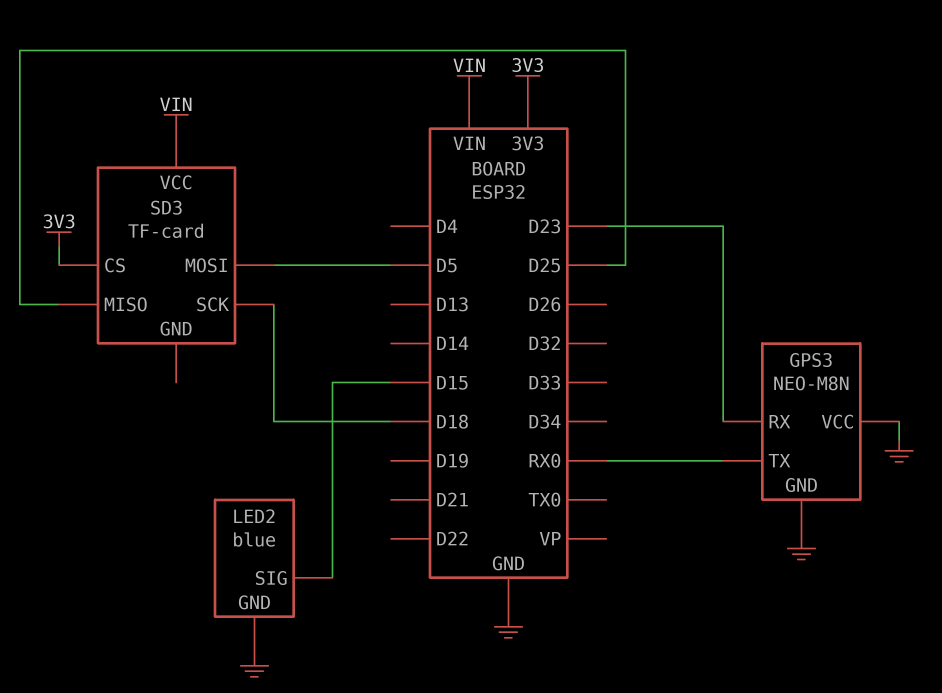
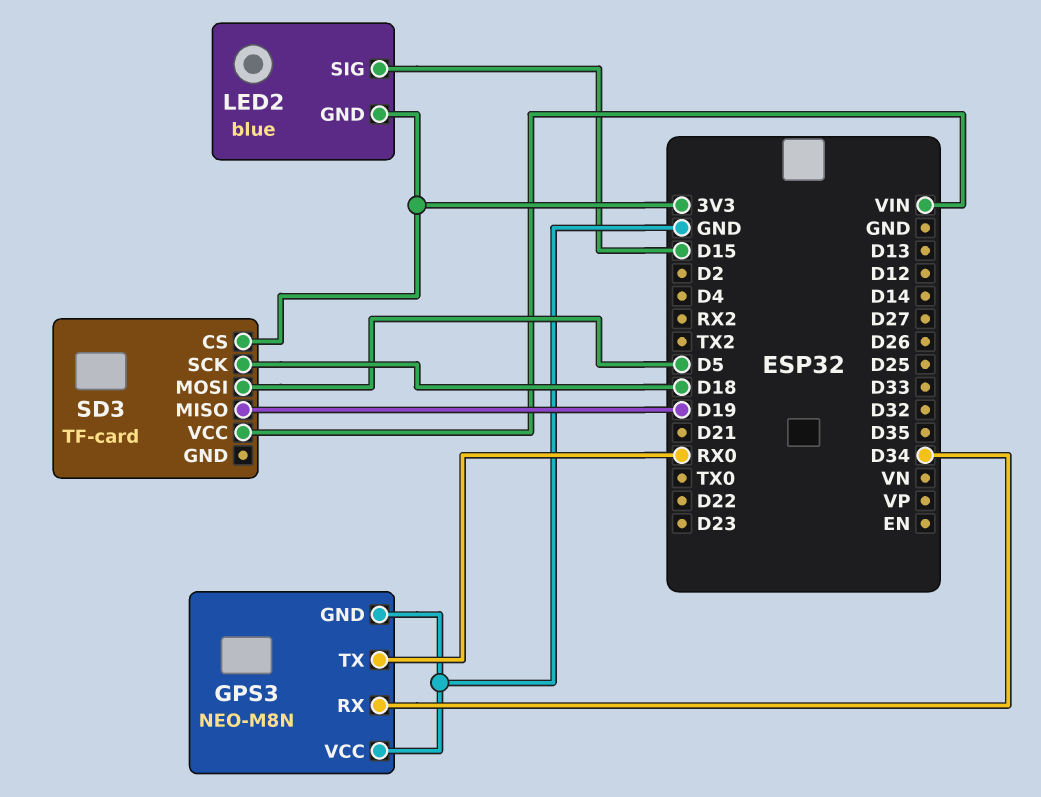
GPS3 pin RX: D23 -> D34
LED2 pin GND: GND -> 3V3
SD3 pin MISO: D25 -> D19

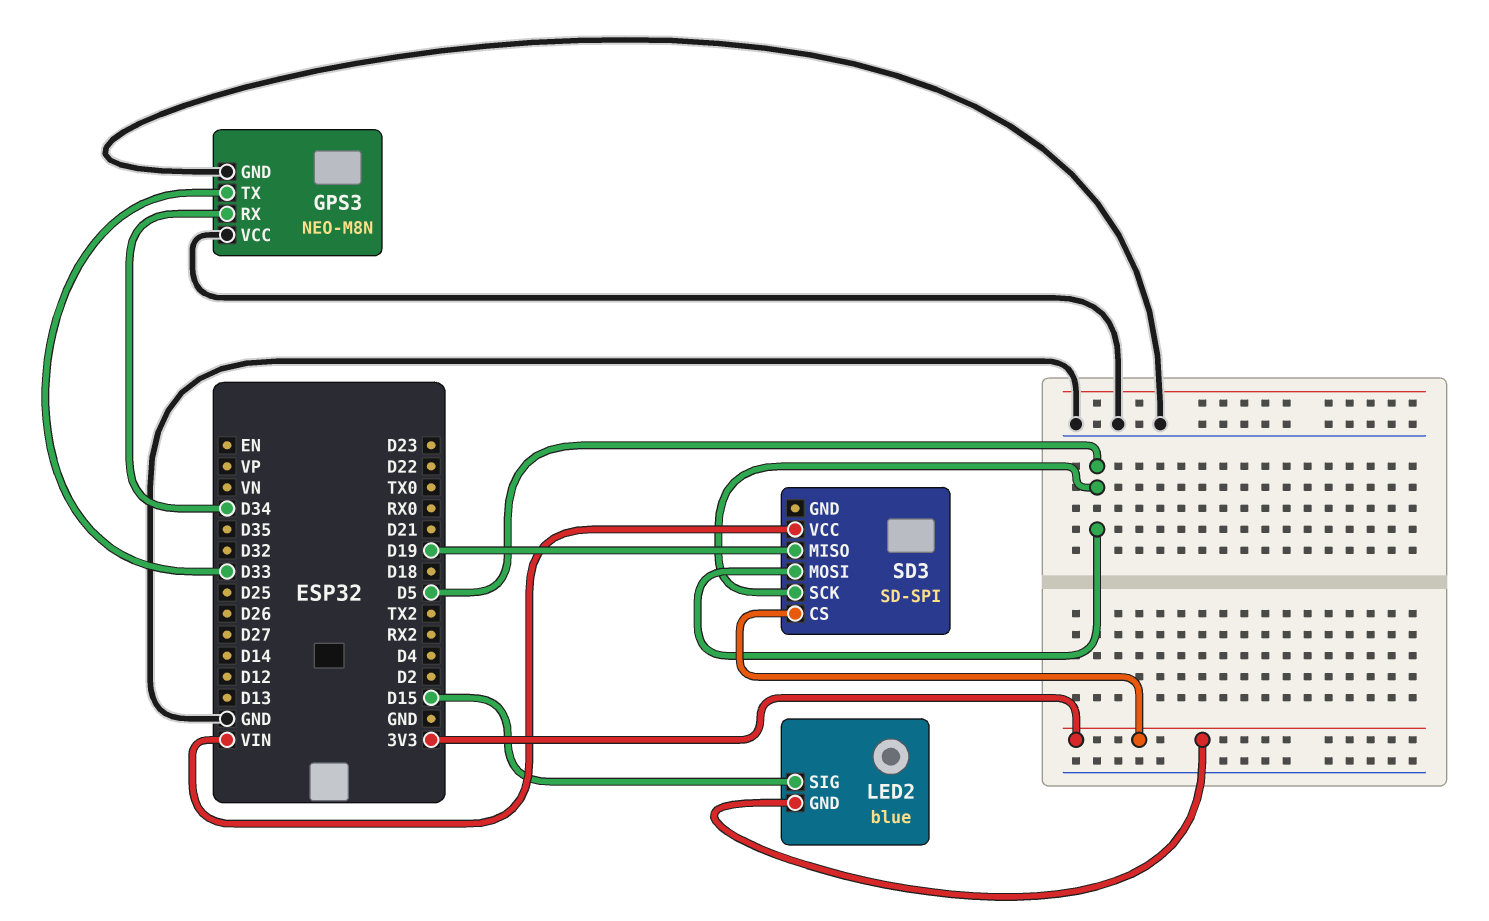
GPS3 pin TX: RX0 -> D33
SD3: TF-card -> SD-SPI
SD3 pin SCK: D18 -> D5

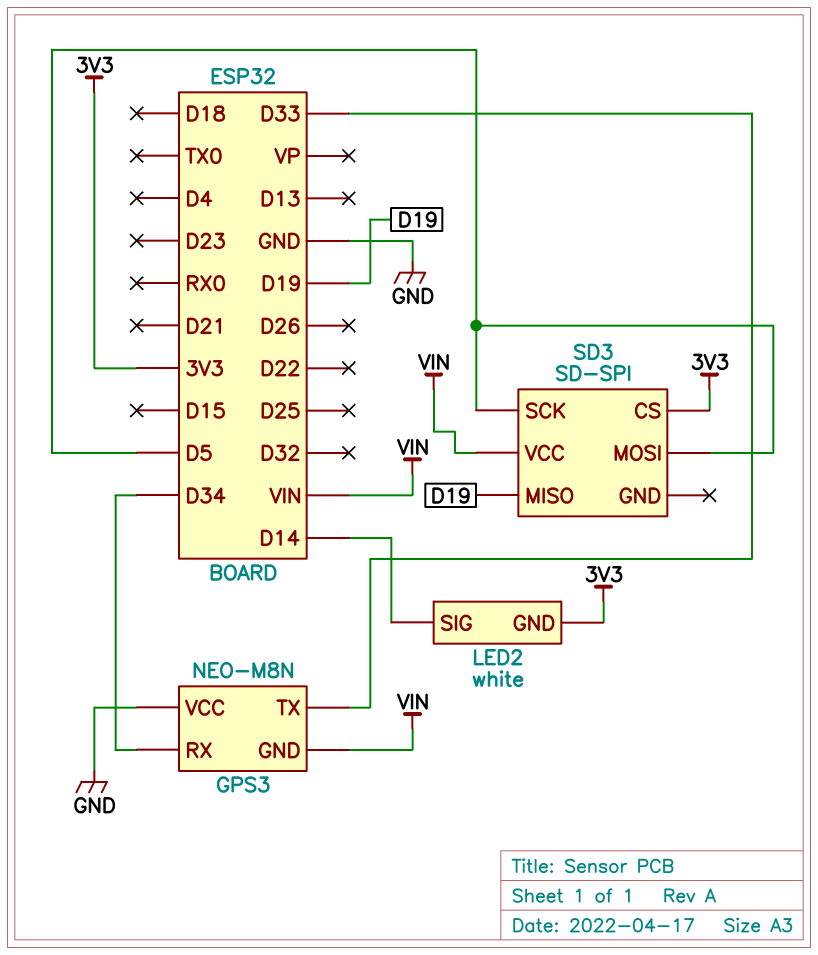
GPS3 pin GND: GND -> VIN
LED2: blue -> white
LED2 pin SIG: D15 -> D14

